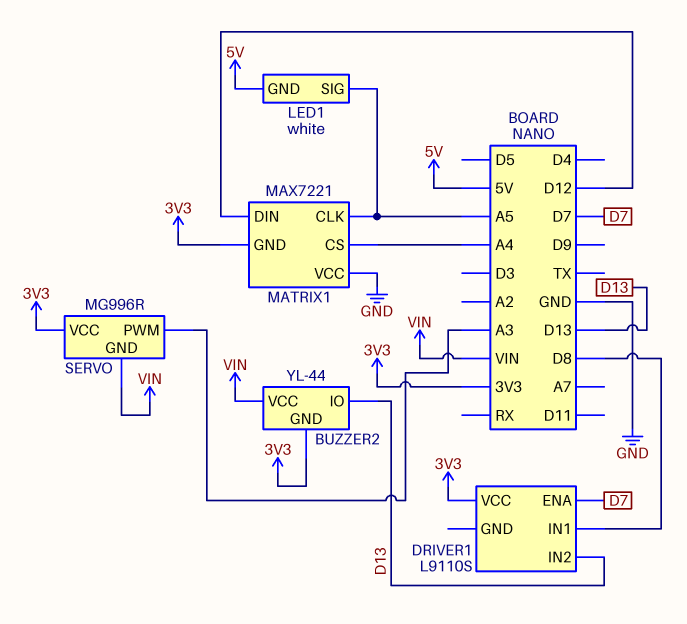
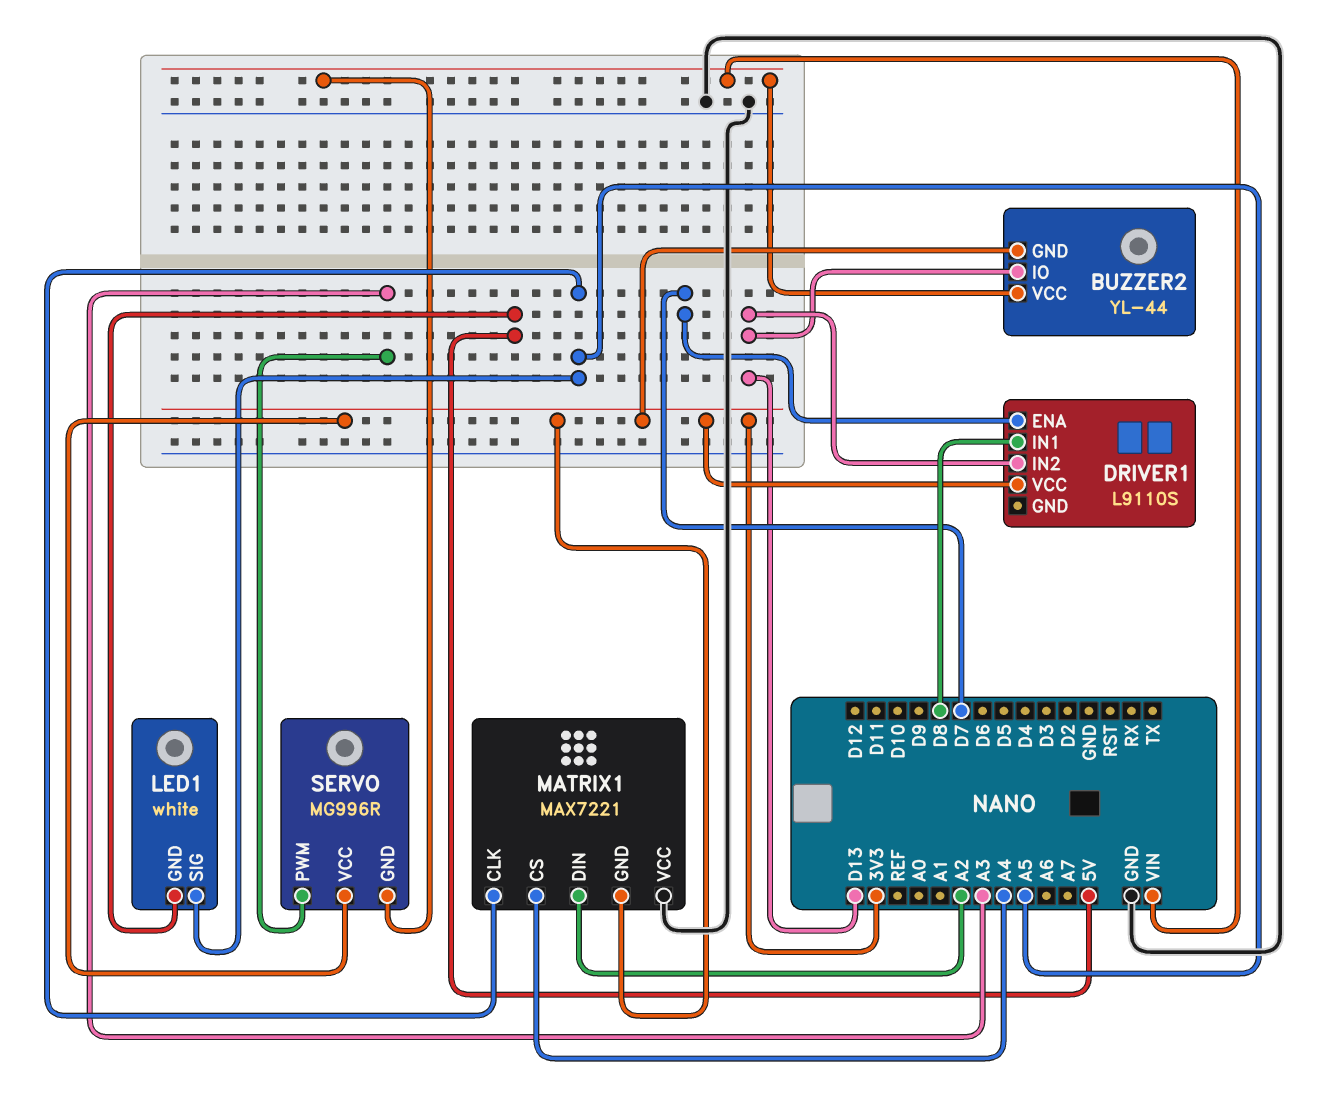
MATRIX1 pin DIN: D12 -> A2

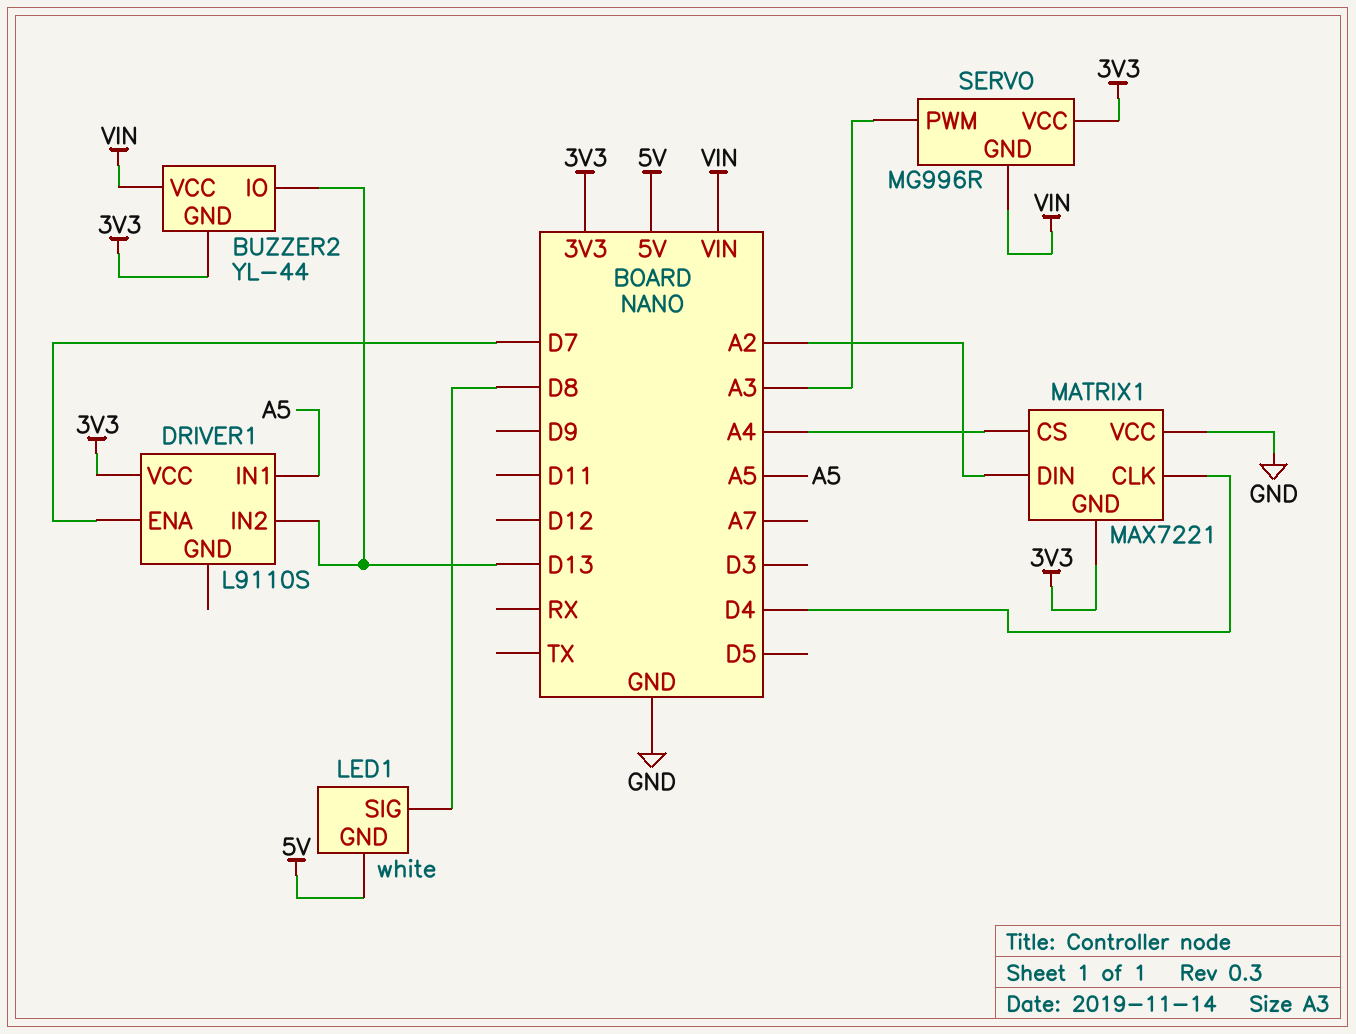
DRIVER1 pin IN1: D8 -> A5
LED1 pin SIG: A5 -> D8
MATRIX1 pin CLK: A5 -> D4

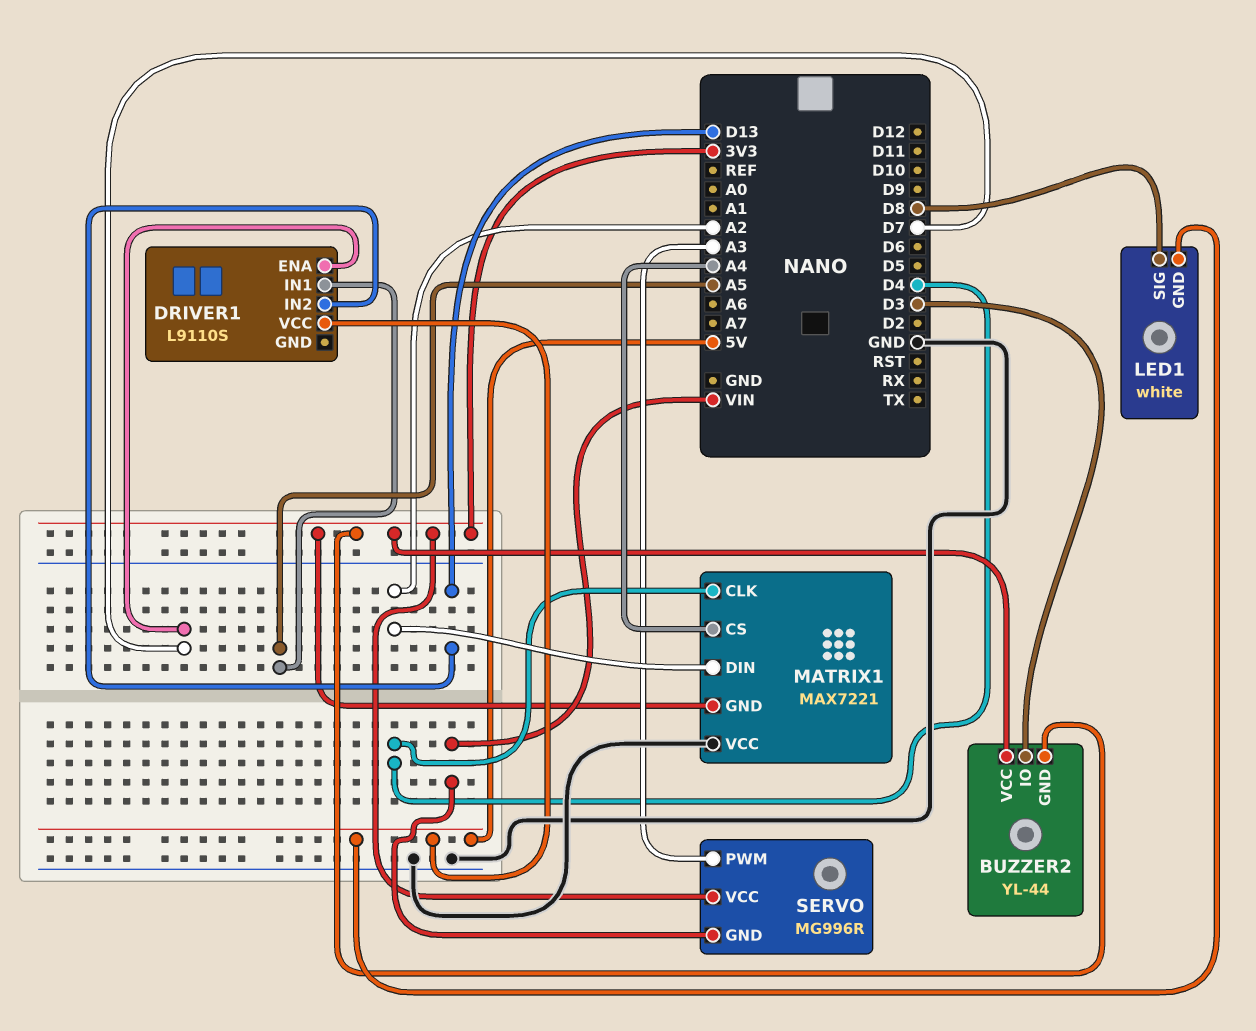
BUZZER2 pin IO: D13 -> D3
BUZZER2 pin VCC: VIN -> 3V3
DRIVER1 pin VCC: 3V3 -> 5V

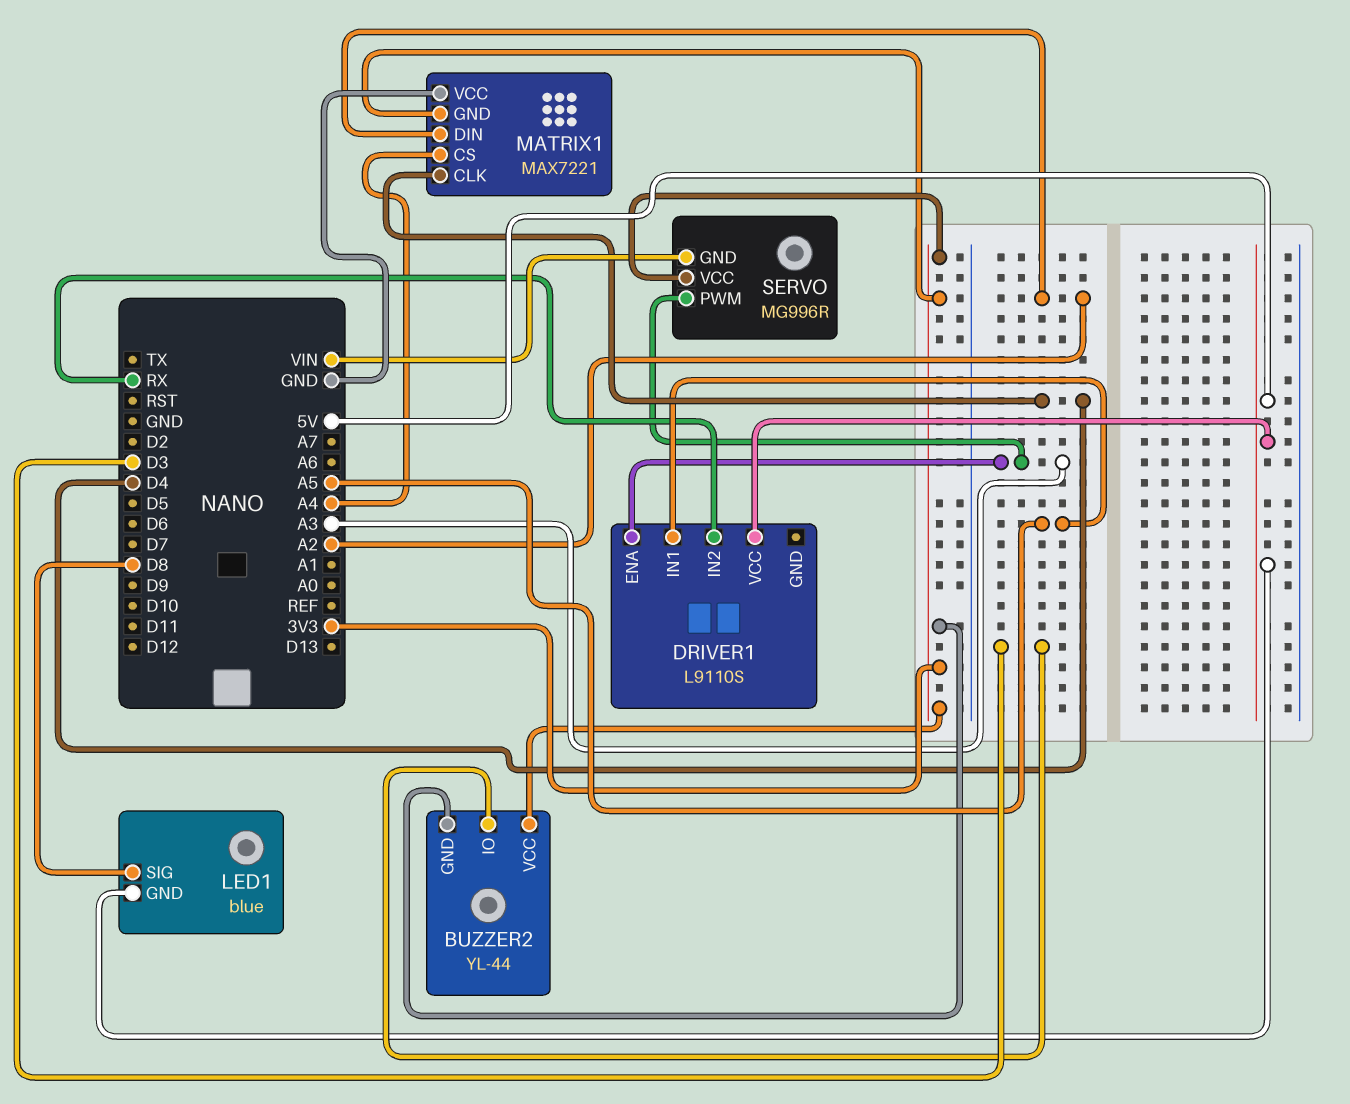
DRIVER1 pin ENA: D7 -> A3
DRIVER1 pin IN2: D13 -> RX
LED1: white -> blue

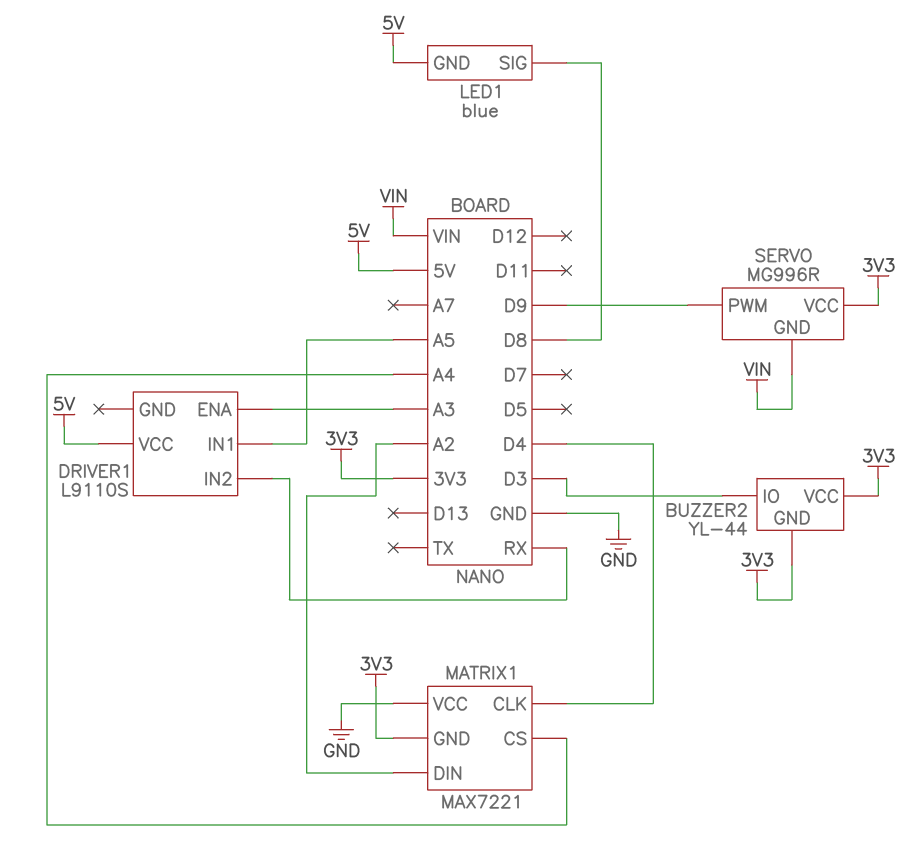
SERVO pin PWM: A3 -> D9

